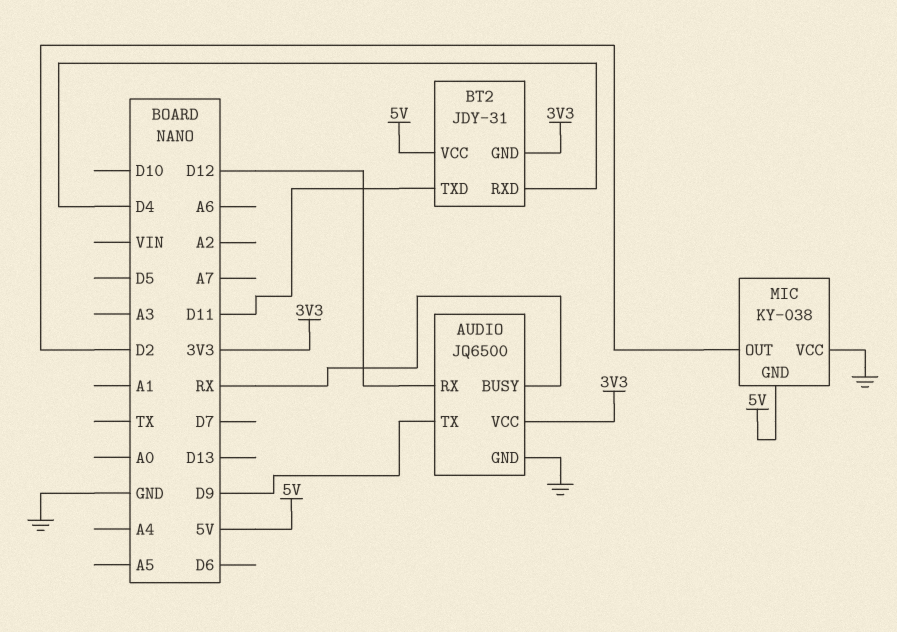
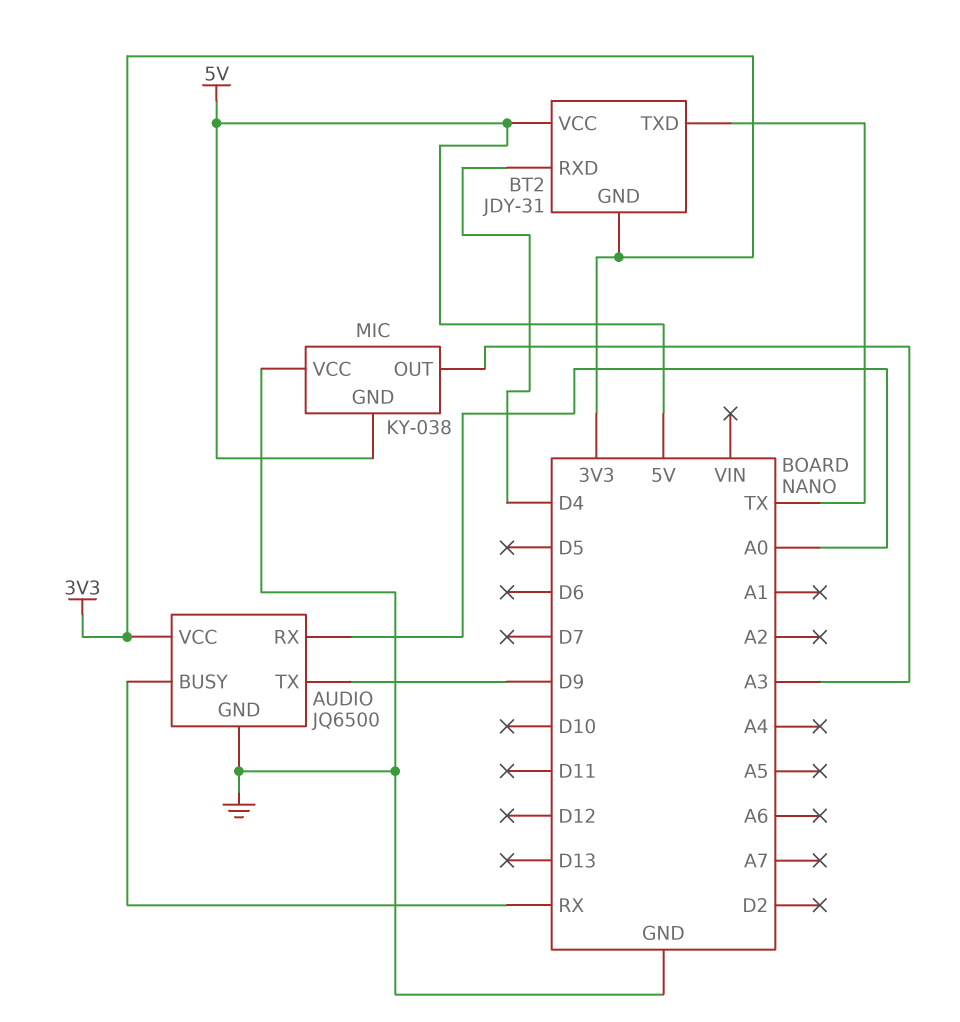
AUDIO pin RX: D12 -> A0
BT2 pin TXD: D11 -> TX
MIC pin OUT: D2 -> A3

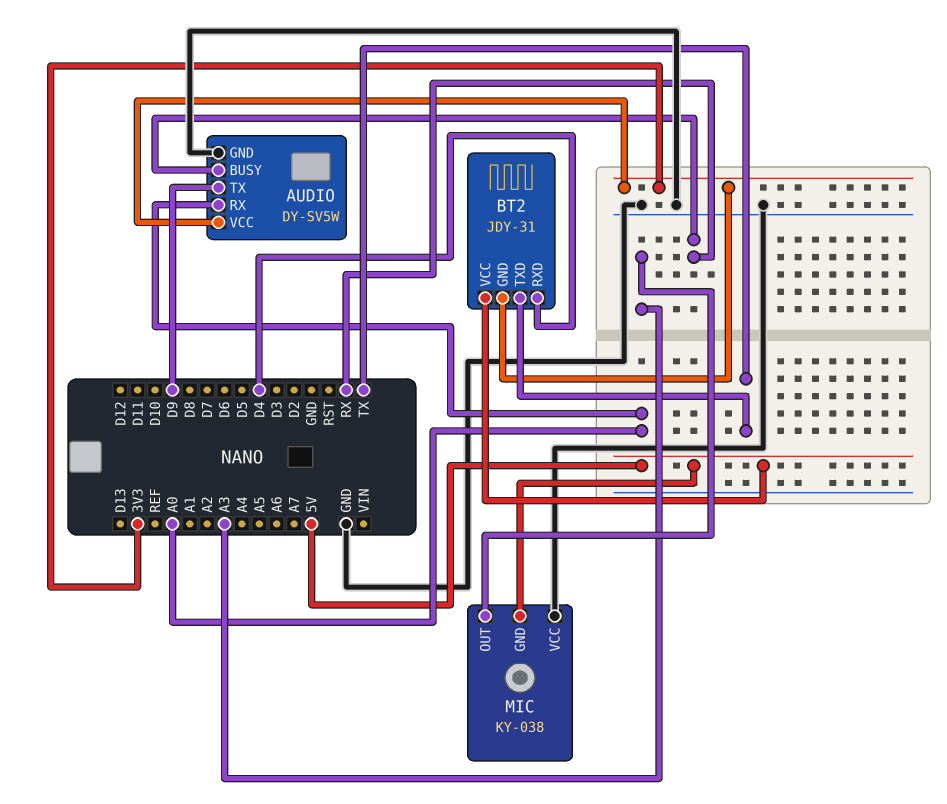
AUDIO: JQ6500 -> DY-SV5W

